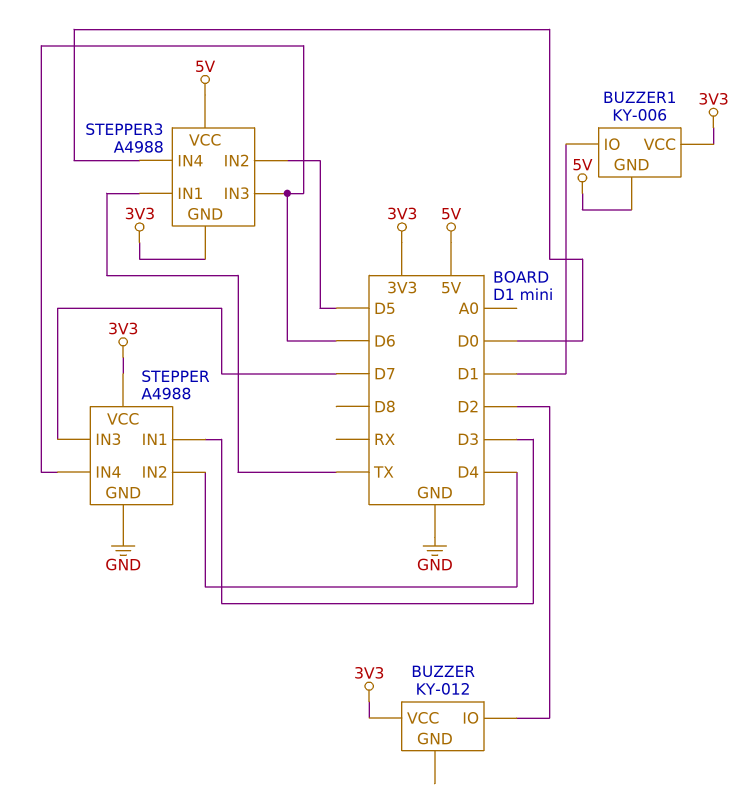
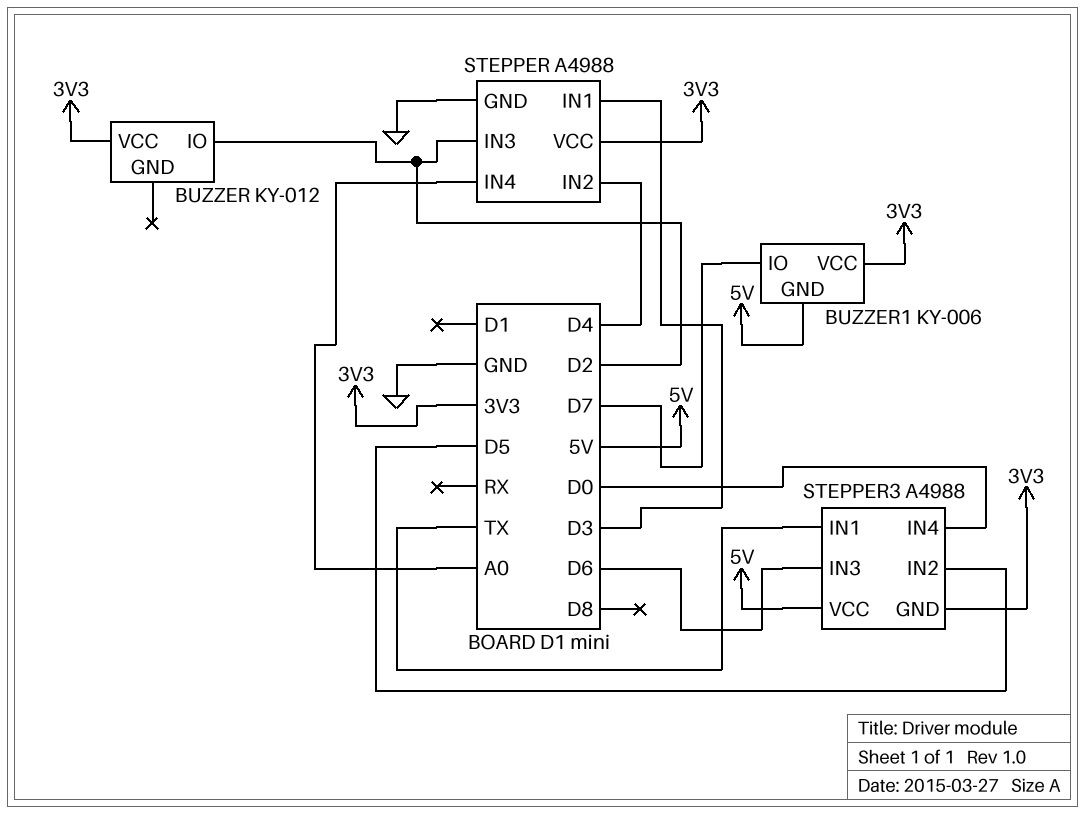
BUZZER1 pin IO: D1 -> D7
STEPPER pin IN3: D7 -> D2
STEPPER pin IN4: D6 -> A0

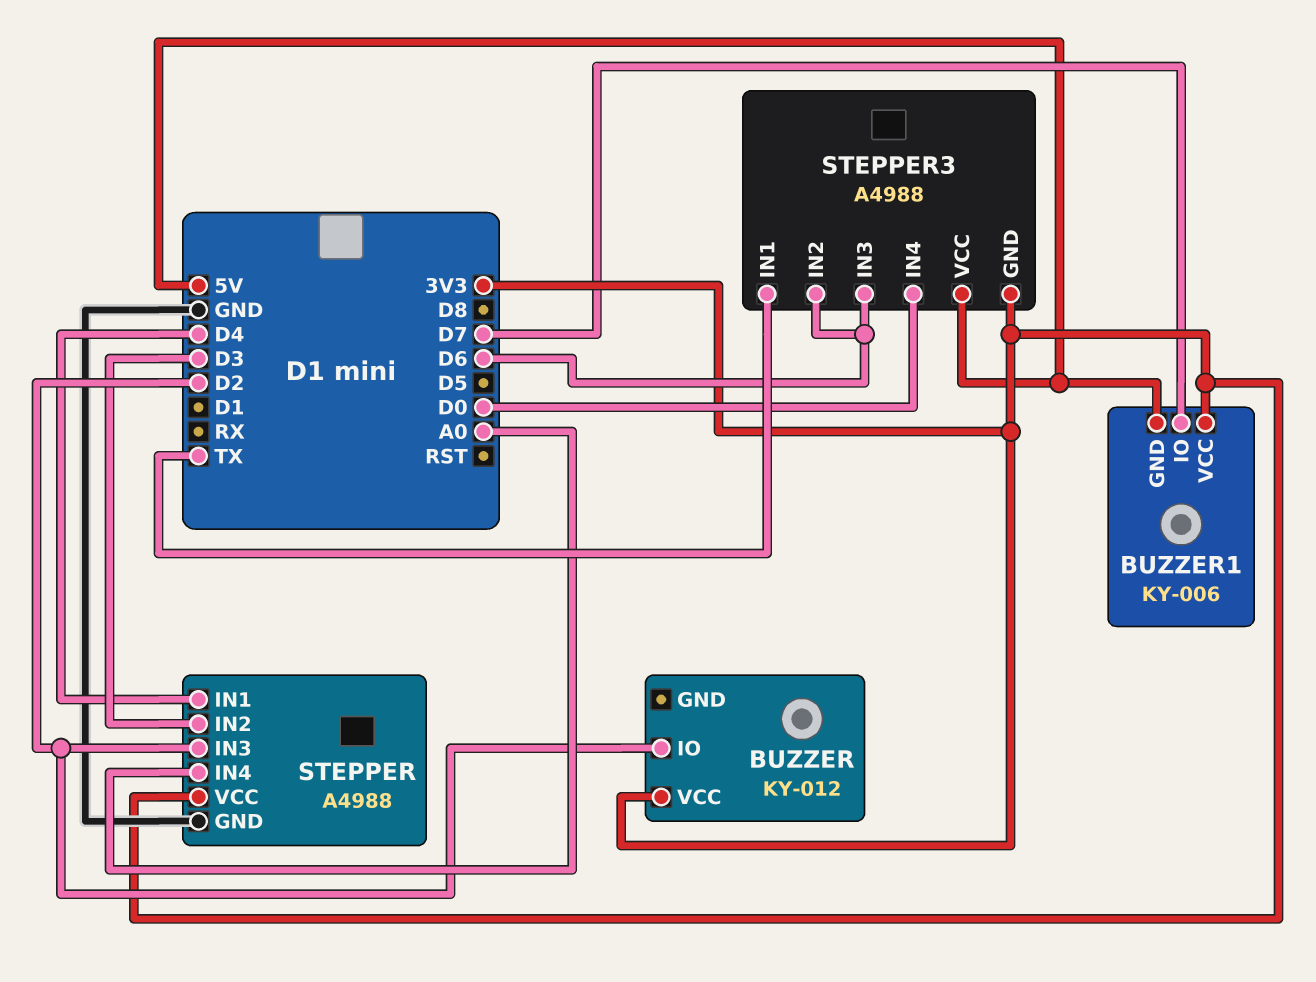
STEPPER pin IN1: D3 -> D4
STEPPER pin IN2: D4 -> D3
STEPPER3 pin IN2: D5 -> D6

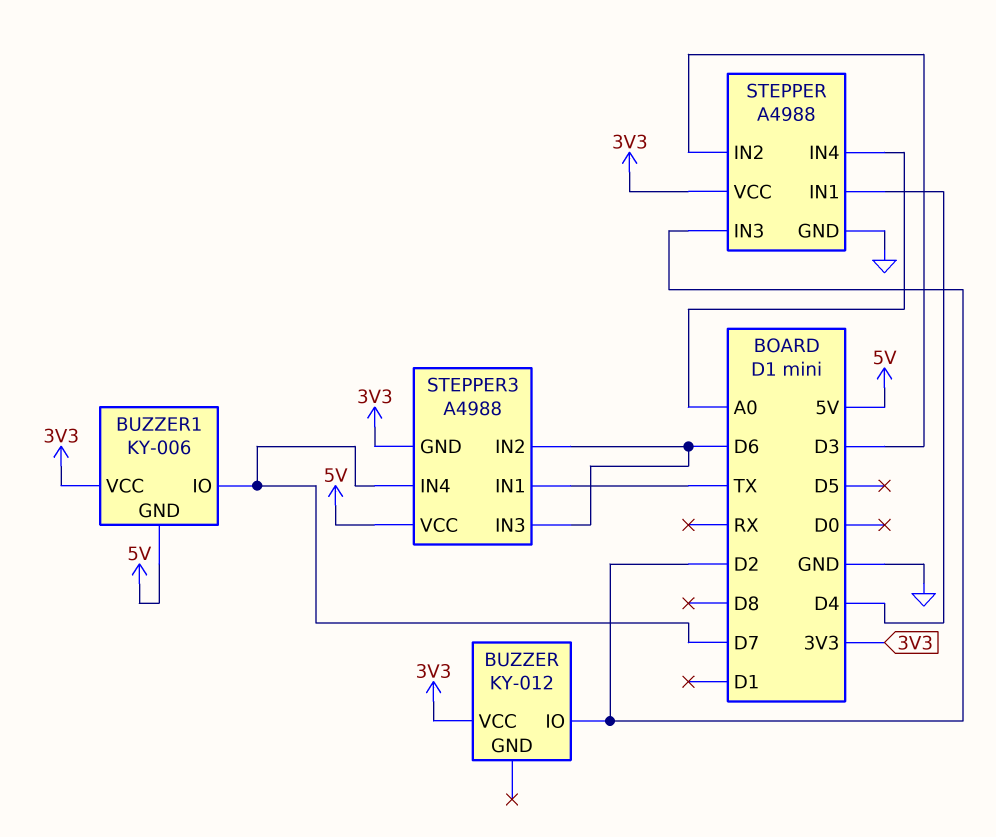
STEPPER3 pin IN4: D0 -> D7

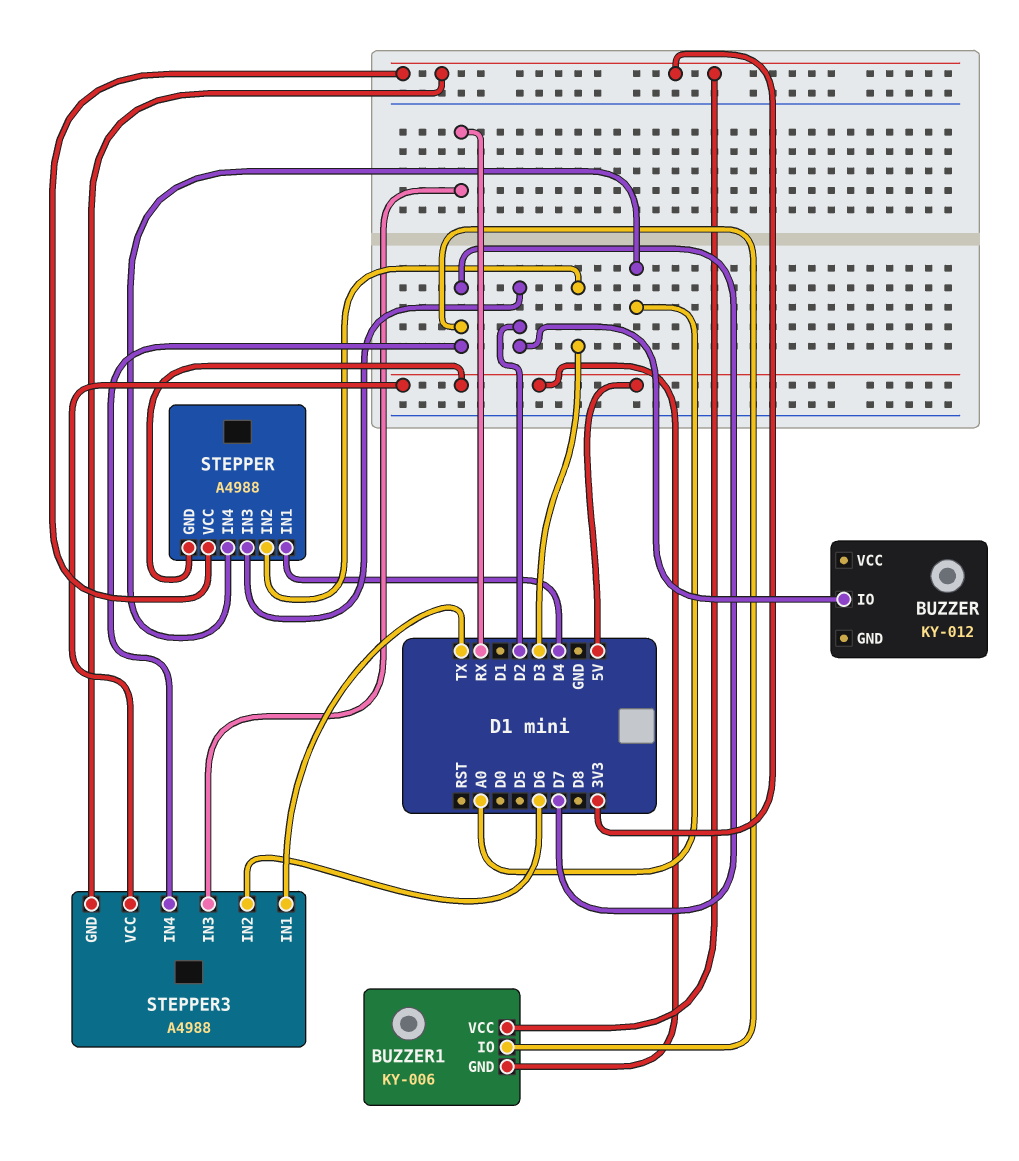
BUZZER pin VCC: 3V3 -> none
STEPPER pin GND: GND -> 5V
STEPPER3 pin IN3: D6 -> RX

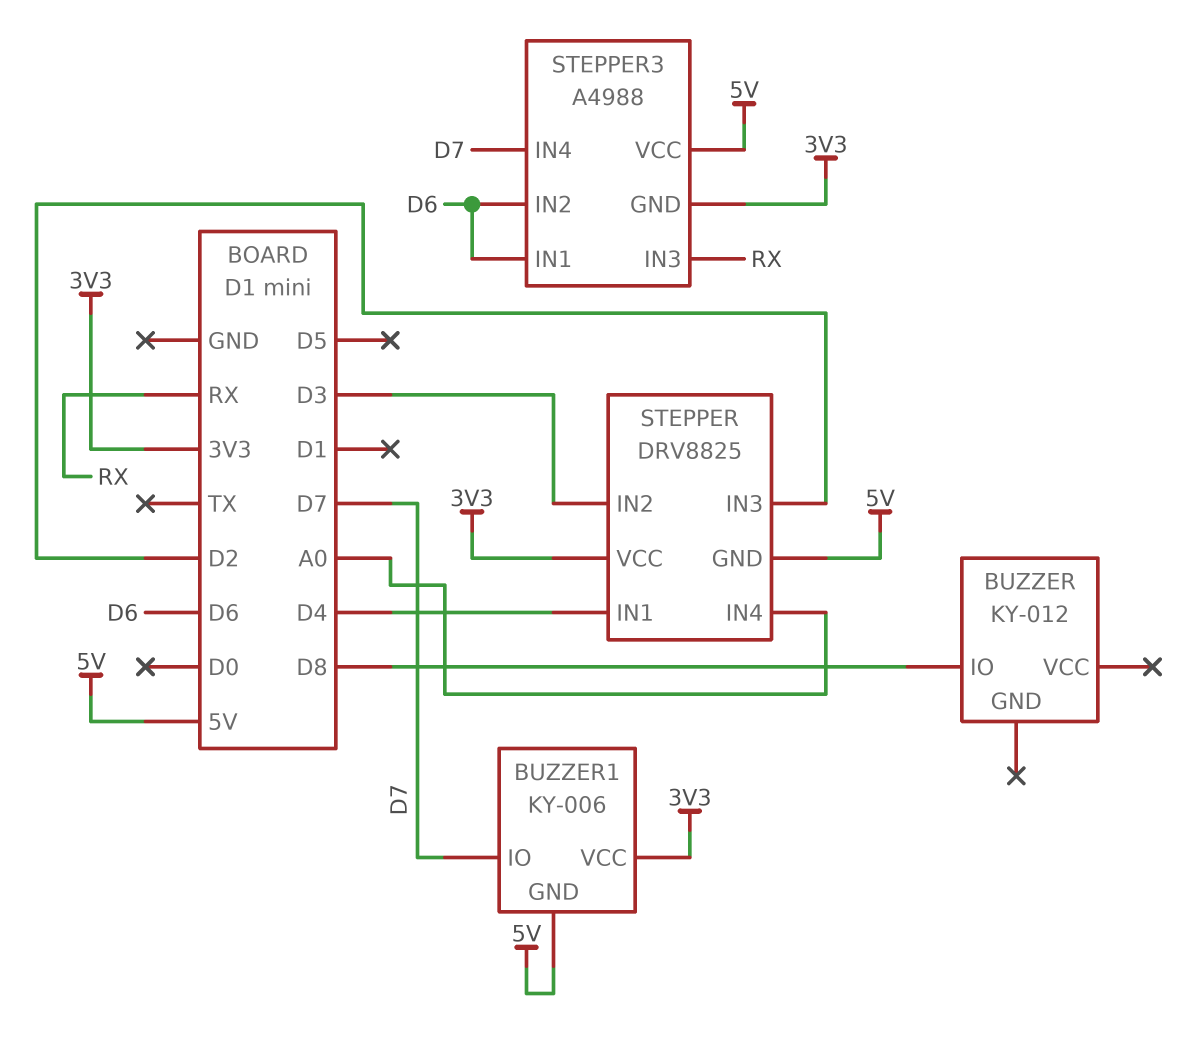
BUZZER pin IO: D2 -> D8
STEPPER: A4988 -> DRV8825
STEPPER3 pin IN1: TX -> D6

